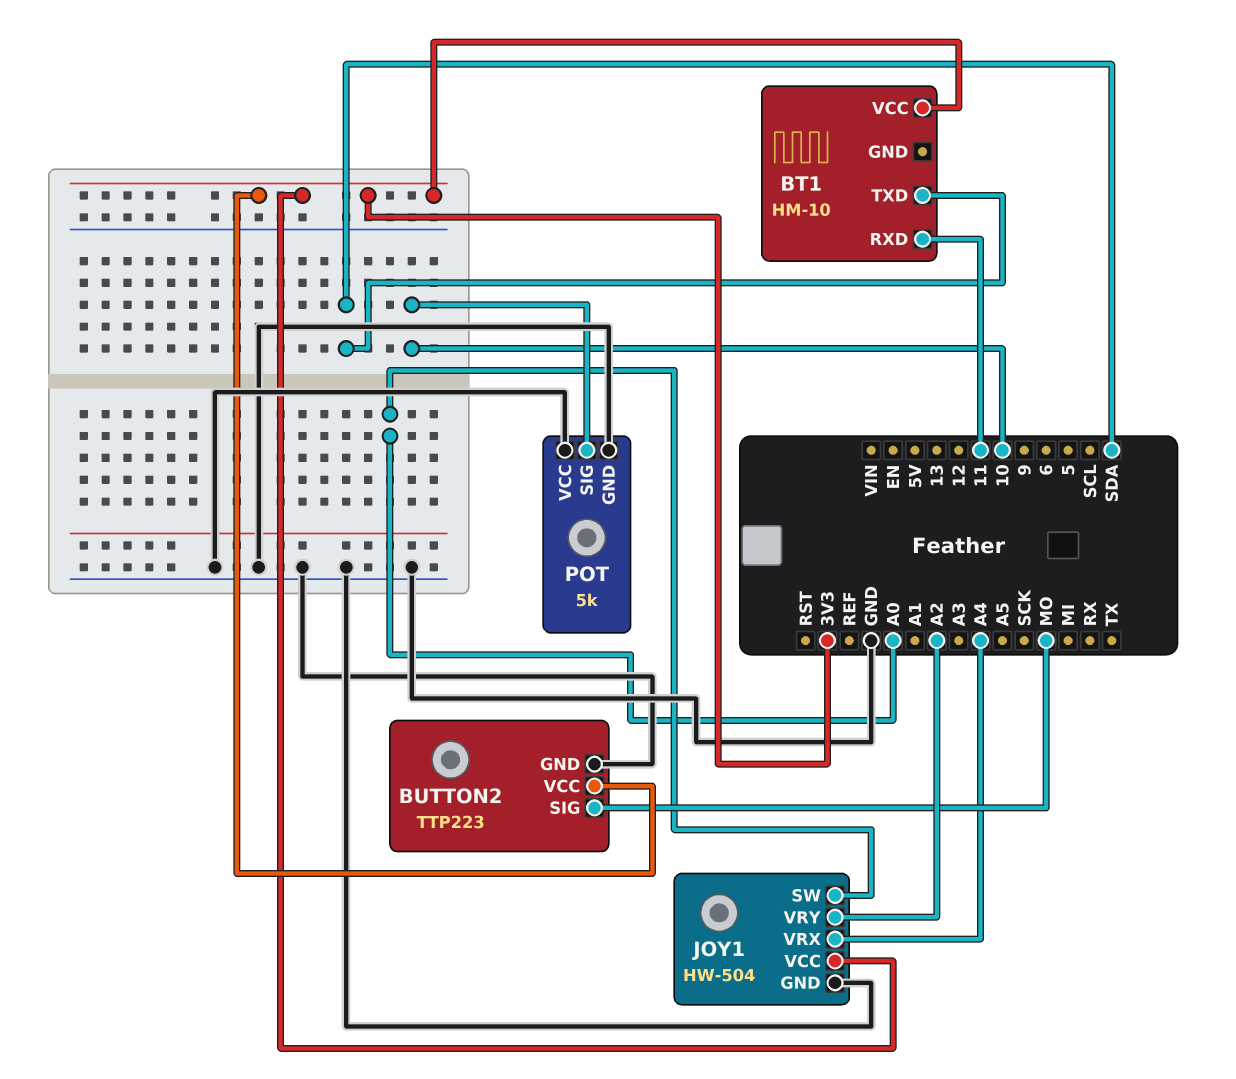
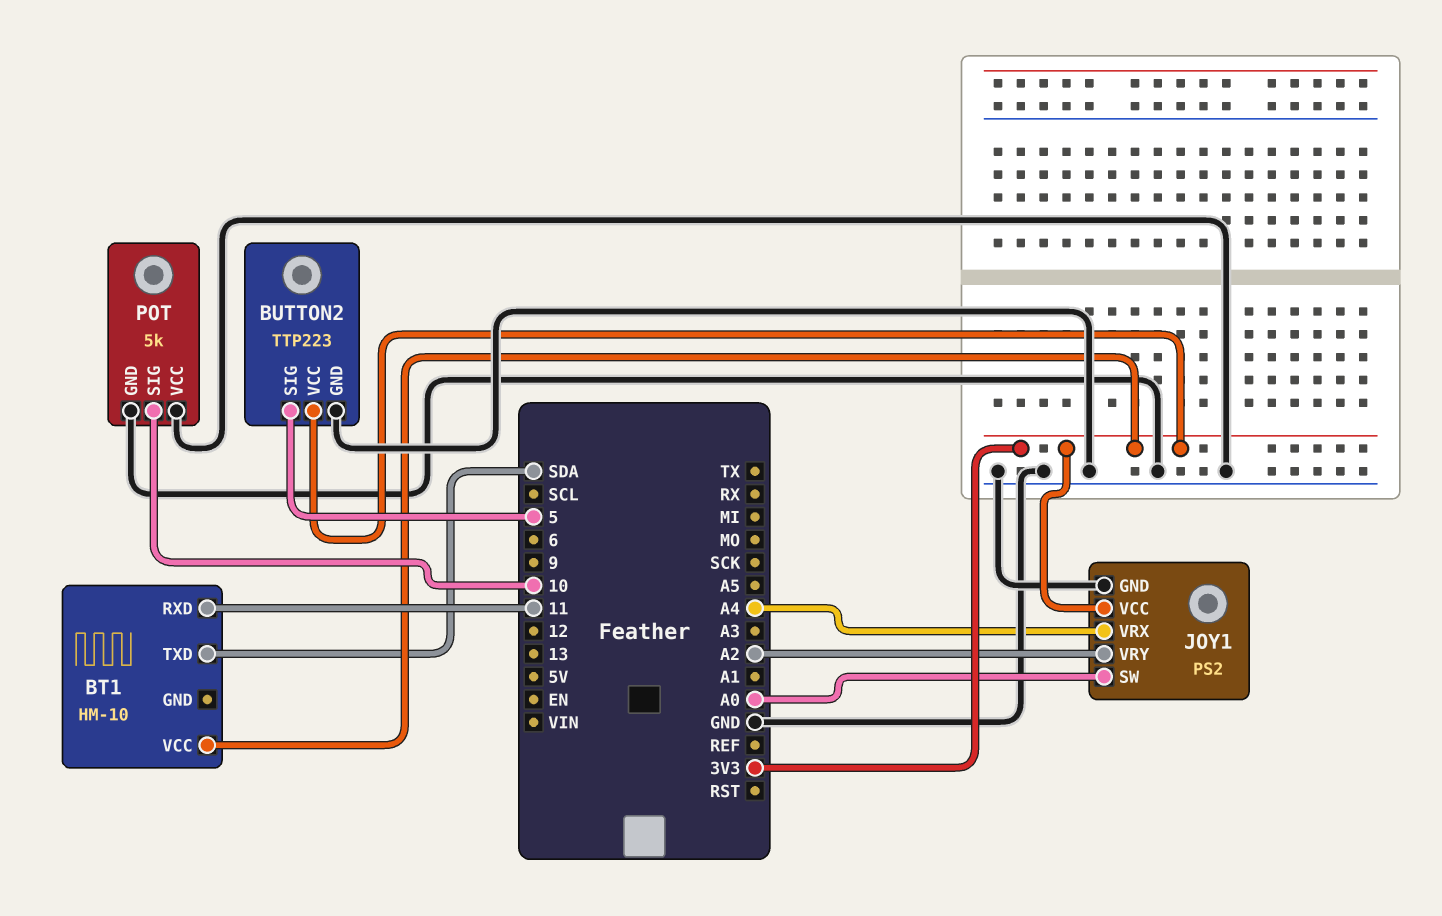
BUTTON2 pin SIG: MO -> 5
JOY1: HW-504 -> PS2

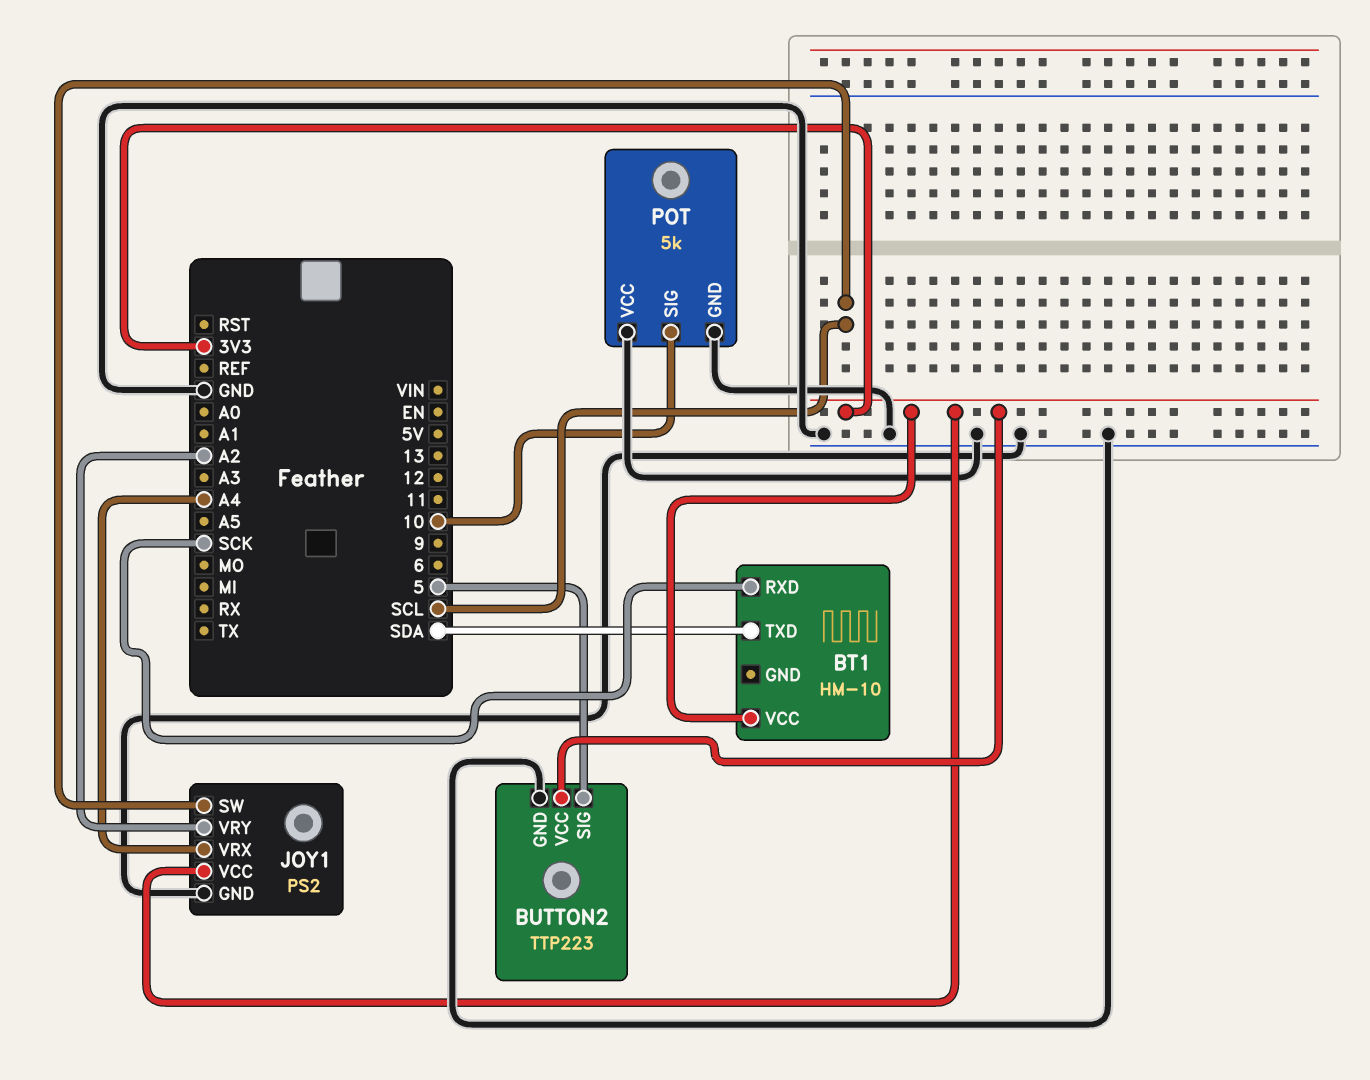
BT1 pin RXD: 11 -> SCK
JOY1 pin SW: A0 -> SCL

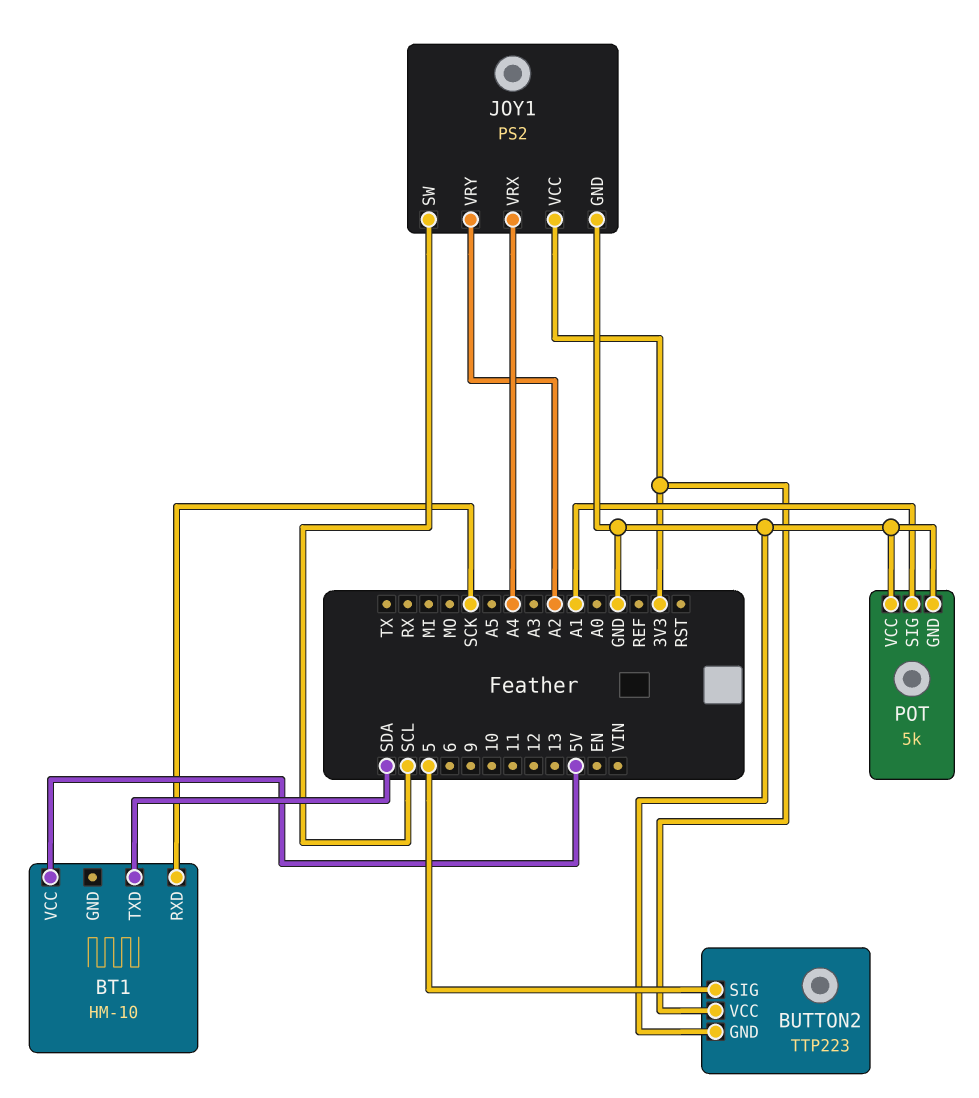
BT1 pin VCC: 3V3 -> 5V
POT pin SIG: 10 -> A1

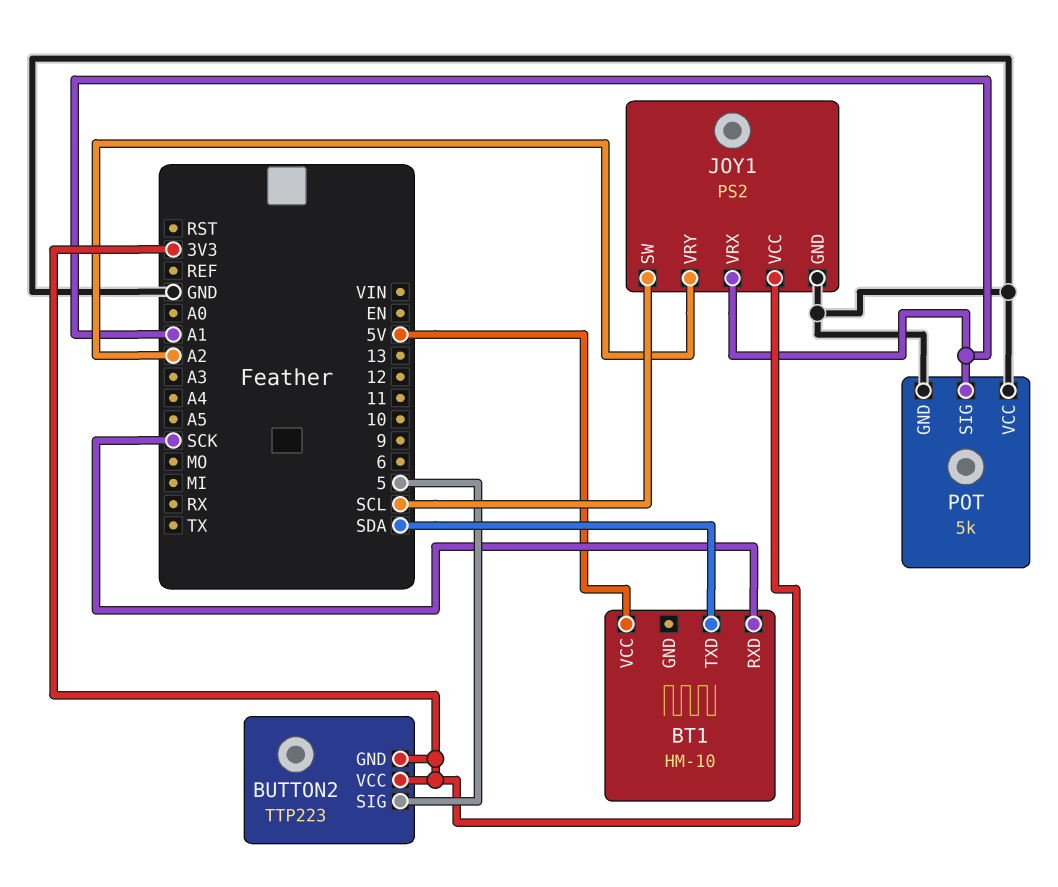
BUTTON2 pin GND: GND -> 3V3
JOY1 pin VRX: A4 -> A1

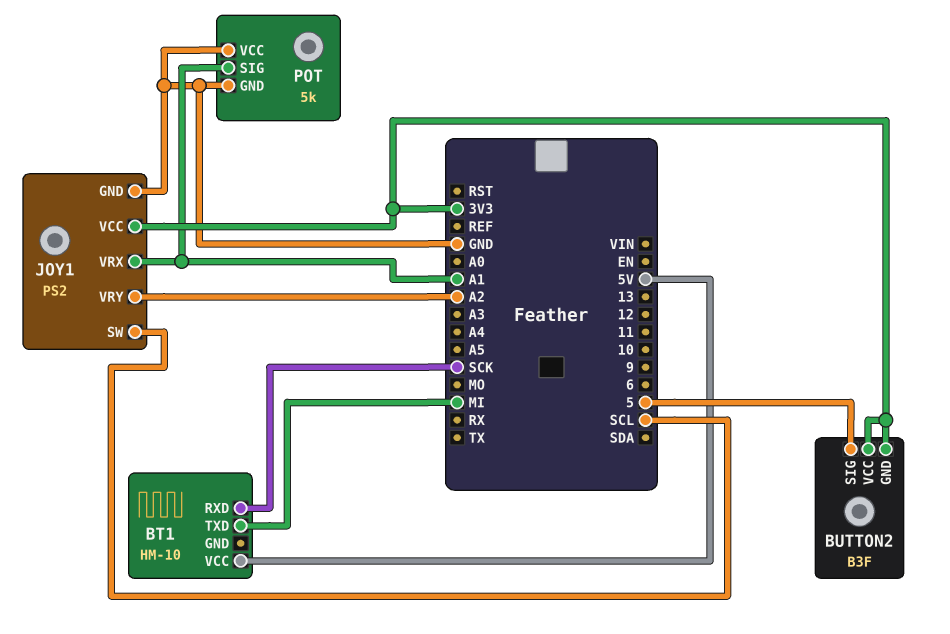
BT1 pin TXD: SDA -> MI
BUTTON2: TTP223 -> B3F

